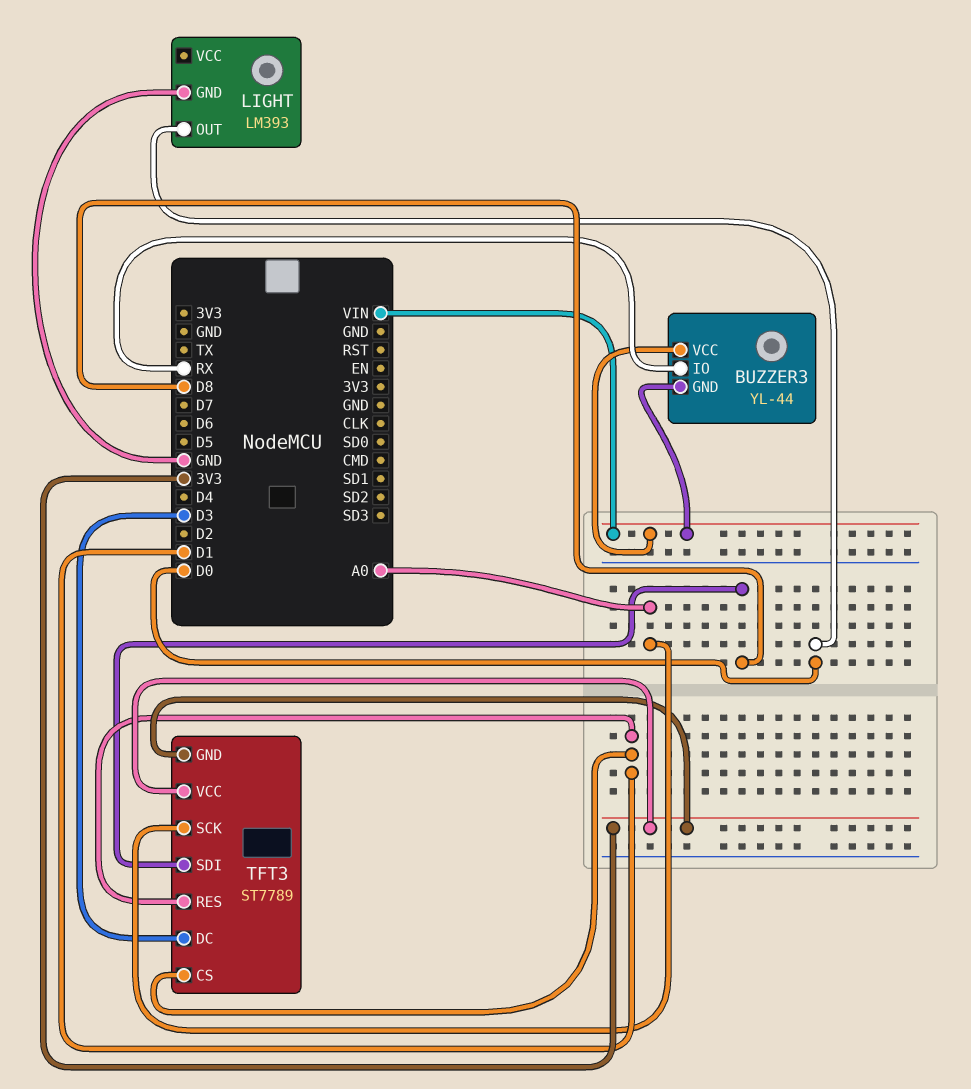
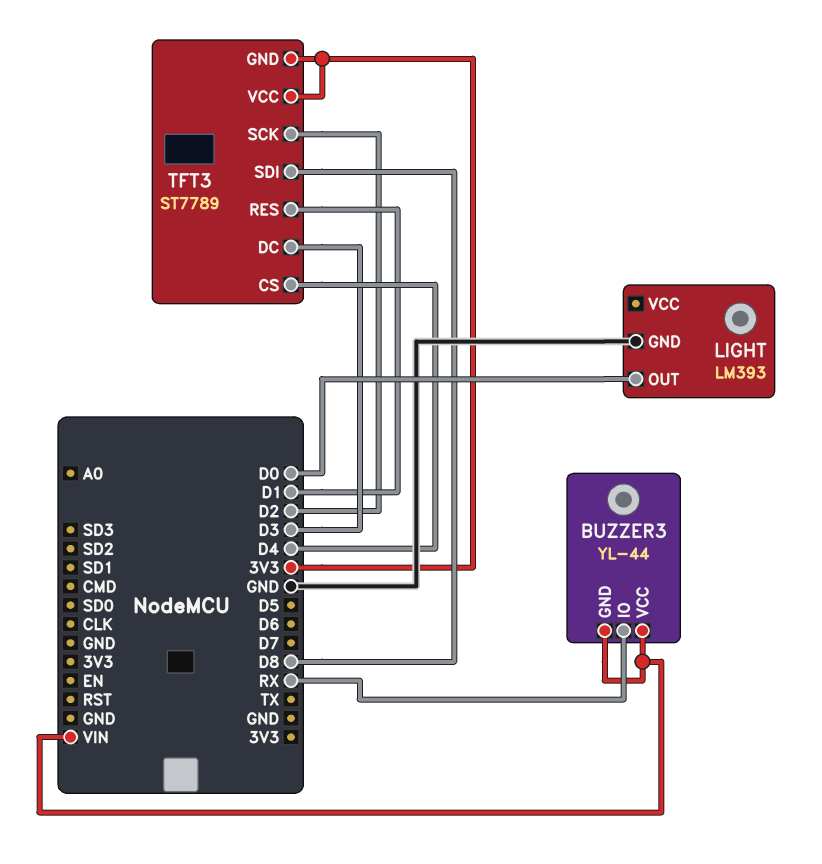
TFT3 pin CS: D1 -> D4
TFT3 pin SCK: A0 -> D2

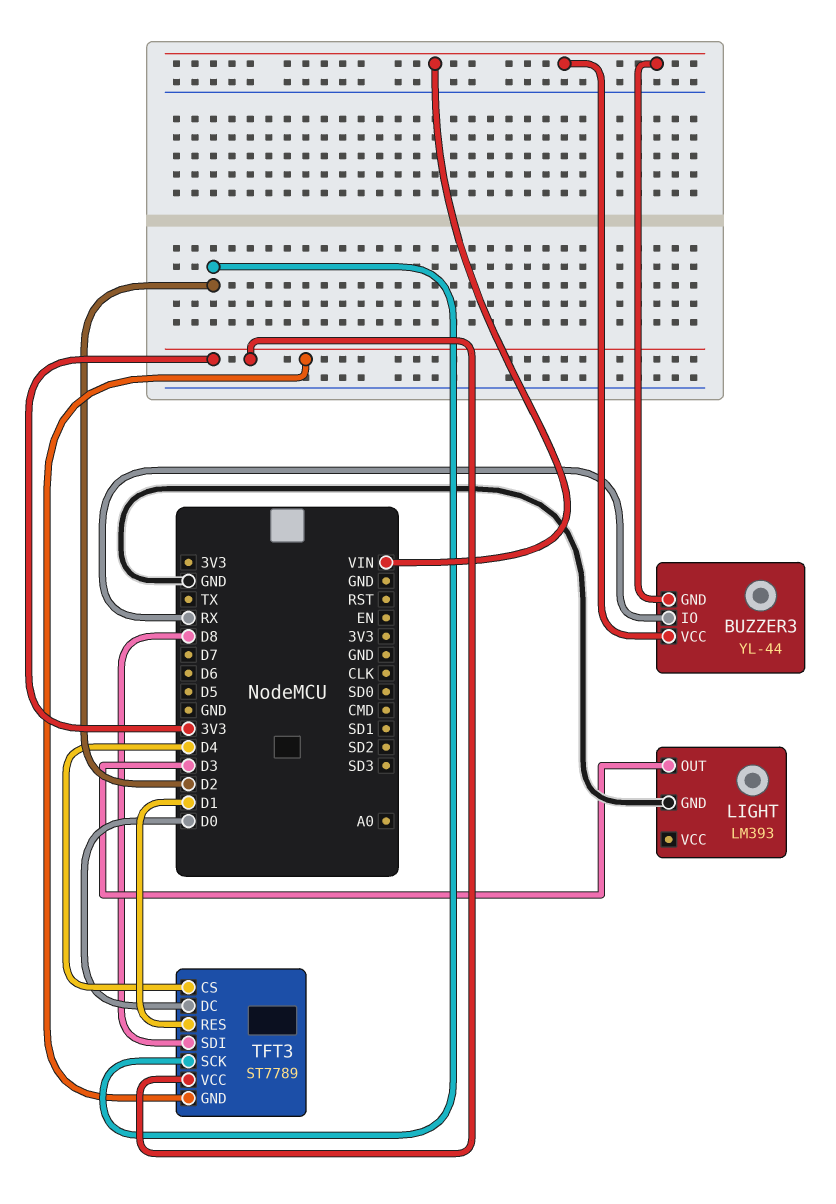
LIGHT pin OUT: D0 -> D3
TFT3 pin DC: D3 -> D0

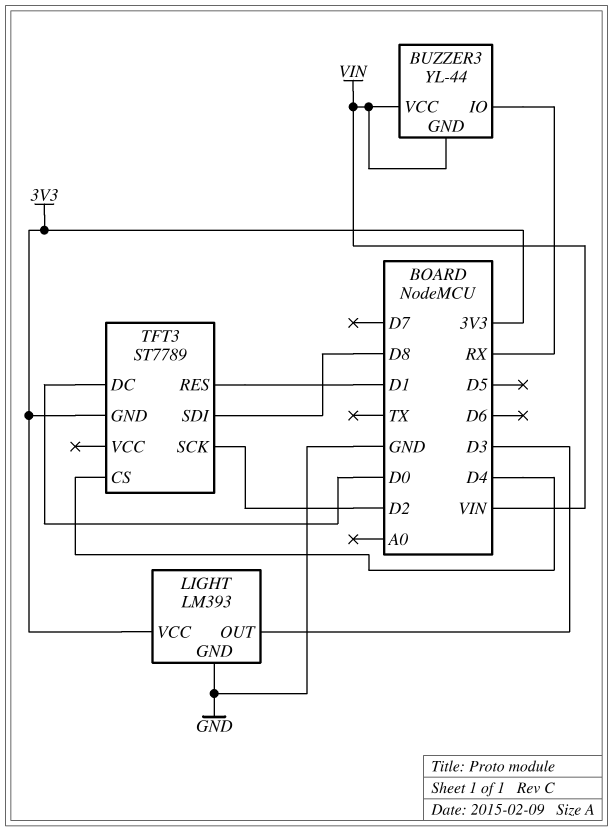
LIGHT pin VCC: none -> 3V3
TFT3 pin VCC: 3V3 -> none

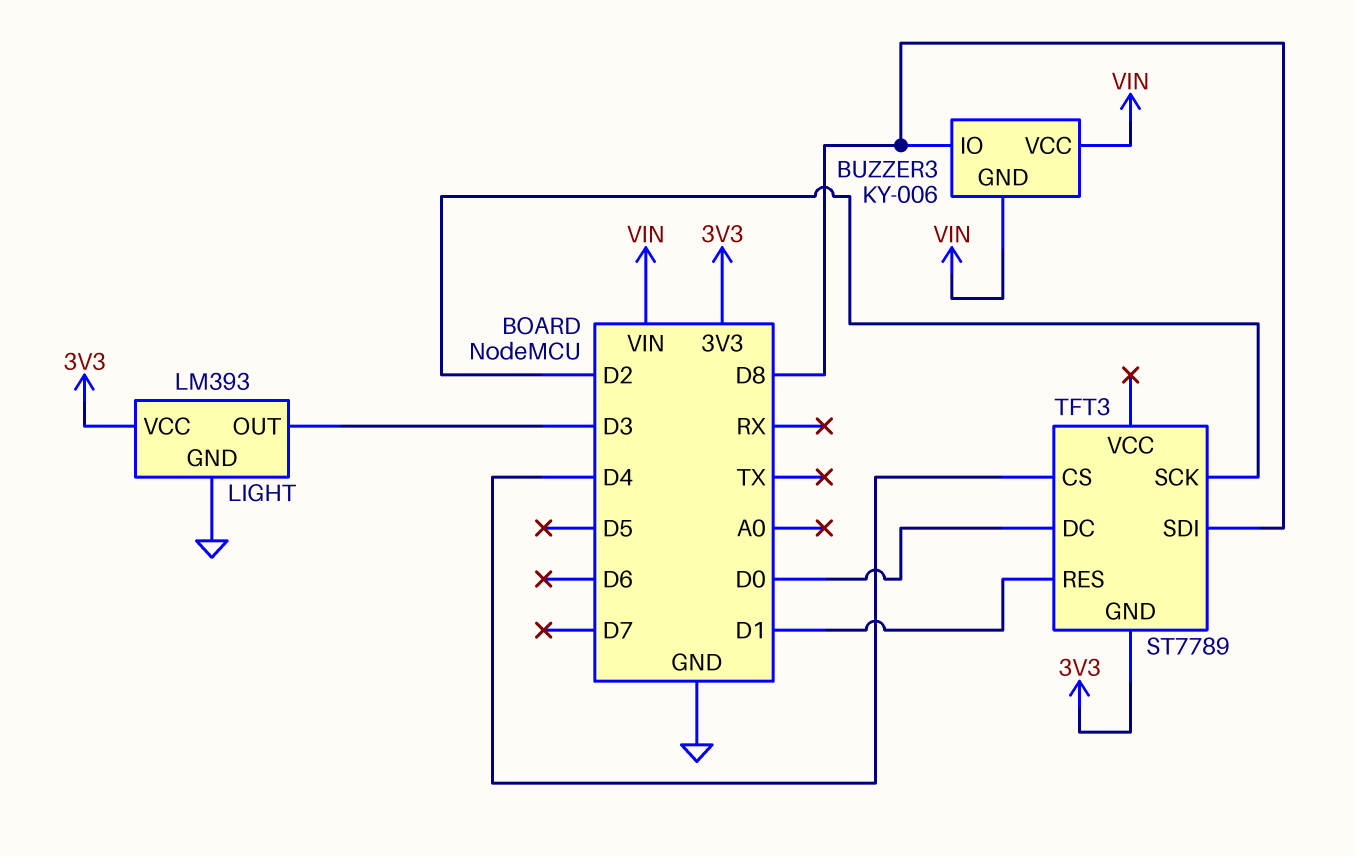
BUZZER3: YL-44 -> KY-006
BUZZER3 pin IO: RX -> D8

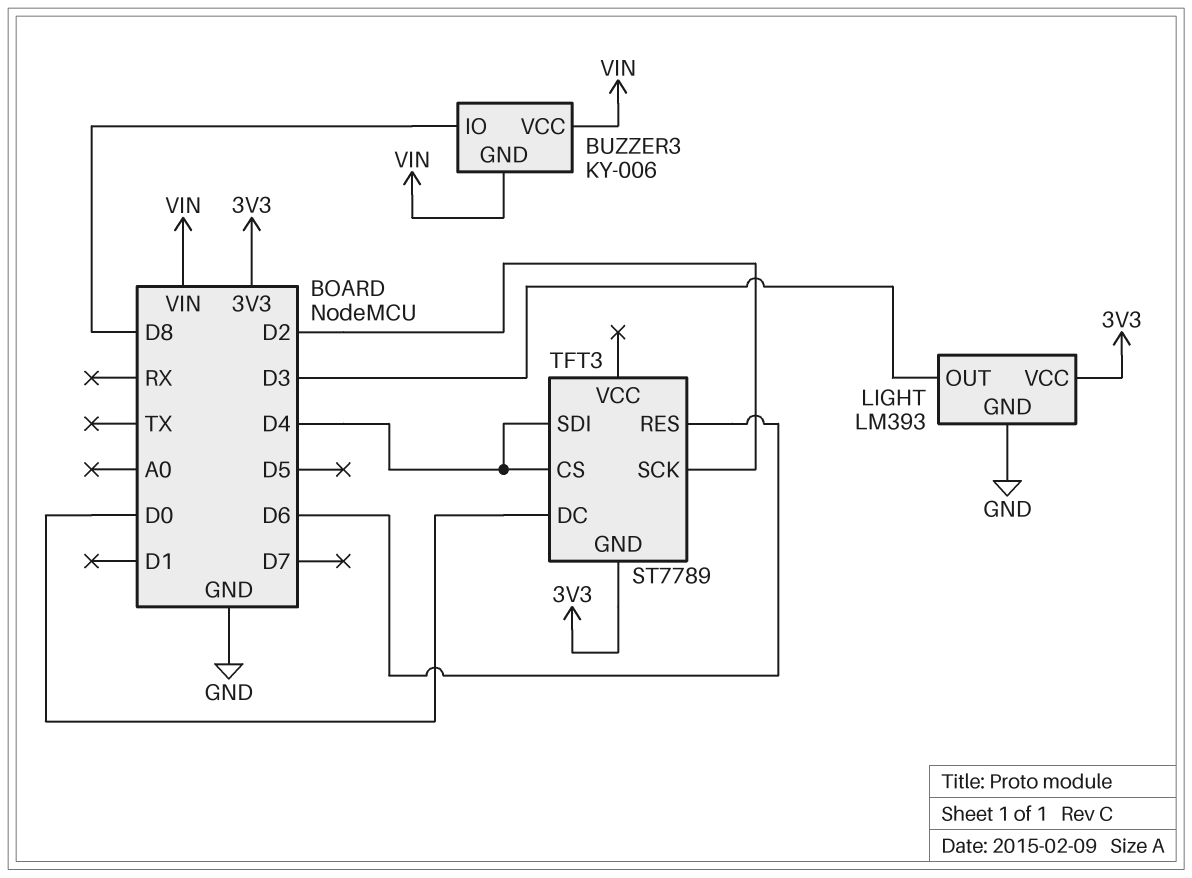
TFT3 pin RES: D1 -> D6
TFT3 pin SDI: D8 -> D4

